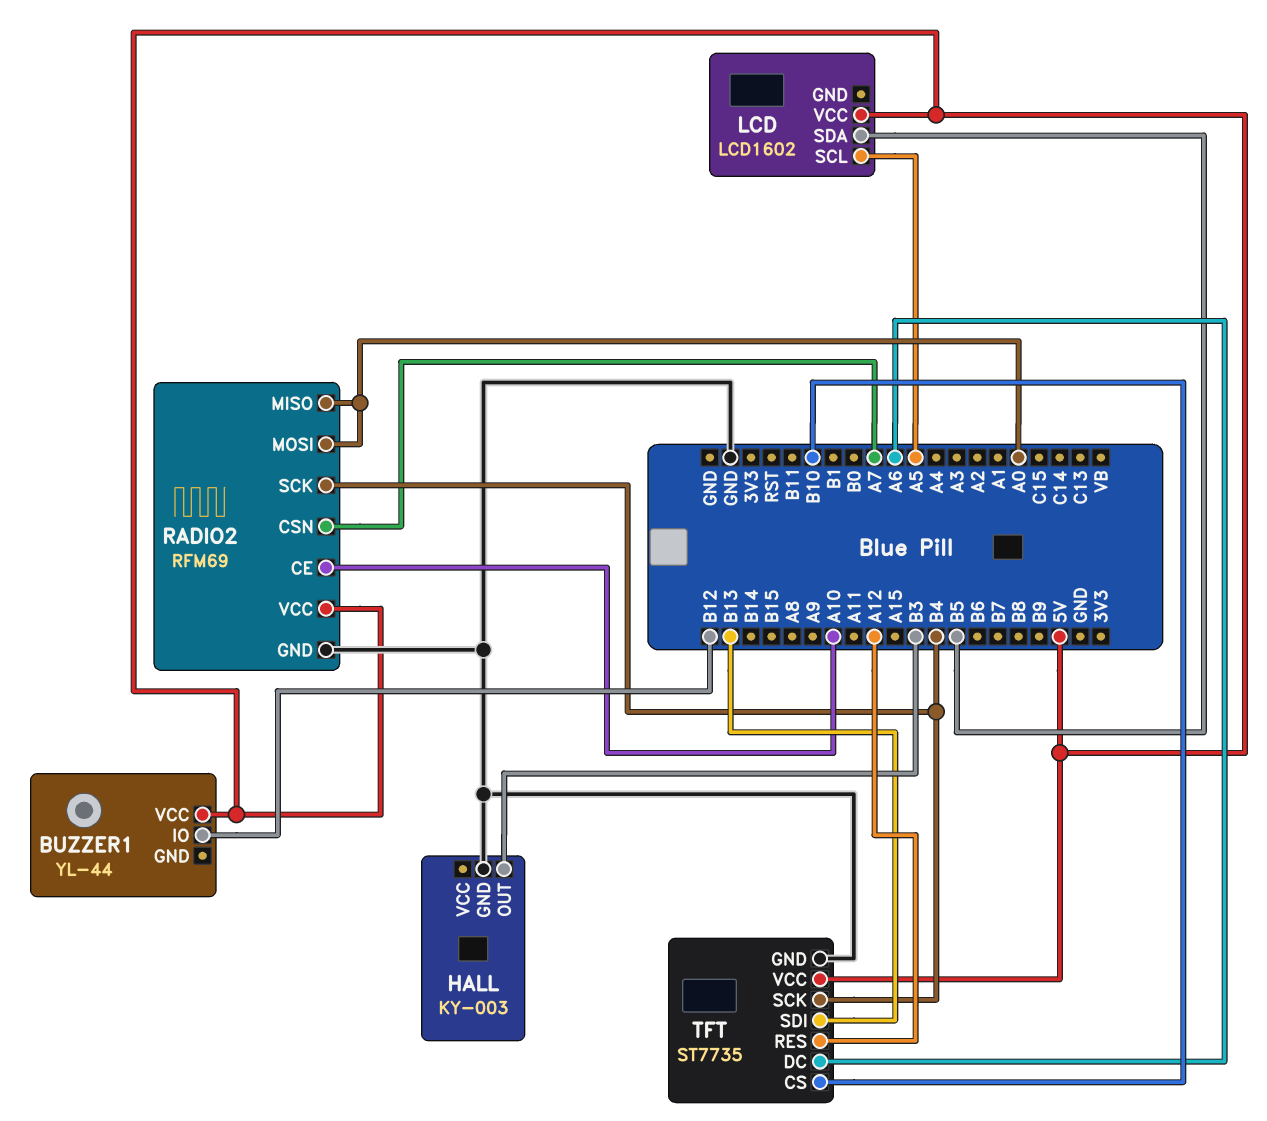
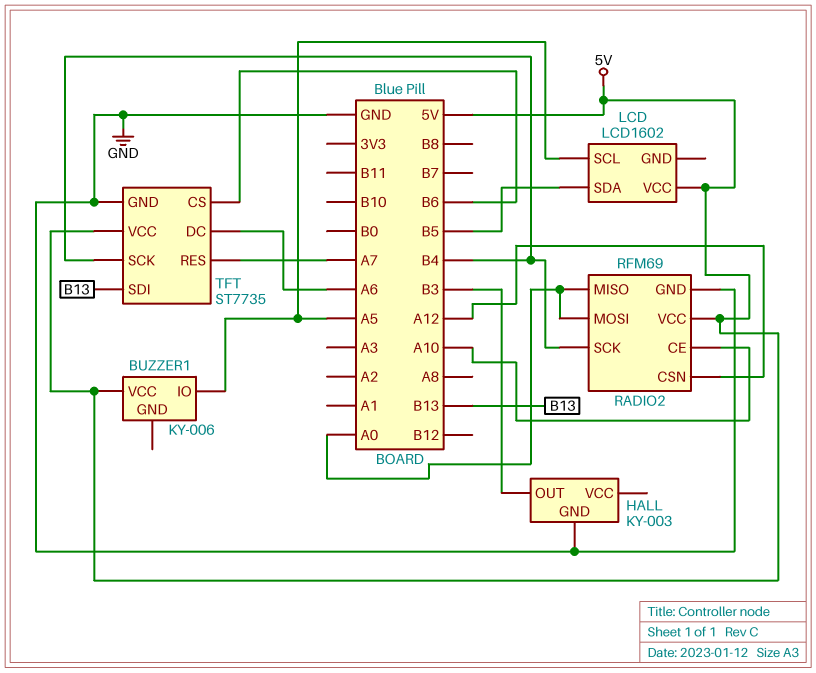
BUZZER1: YL-44 -> KY-006
BUZZER1 pin IO: B12 -> A5
RADIO2 pin CSN: A7 -> A12
TFT pin CS: B10 -> B6
TFT pin RES: A12 -> A7

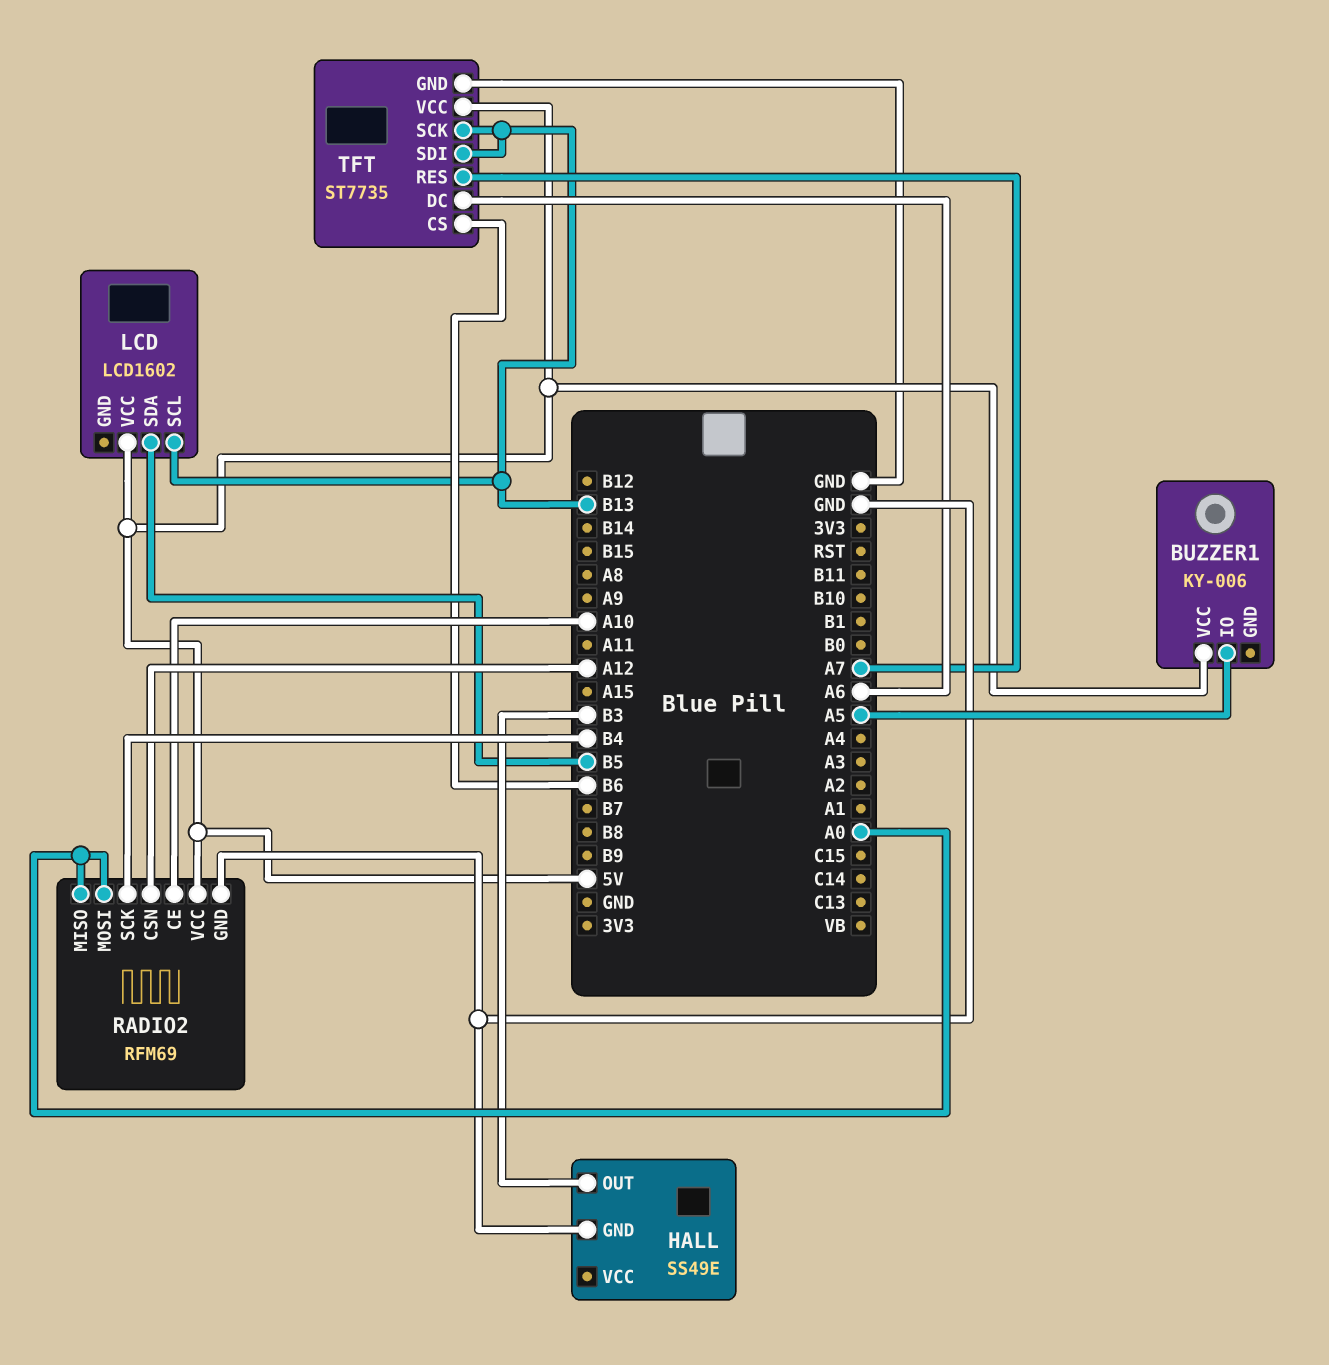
HALL: KY-003 -> SS49E
LCD pin SCL: A5 -> B13
TFT pin SCK: B4 -> B13

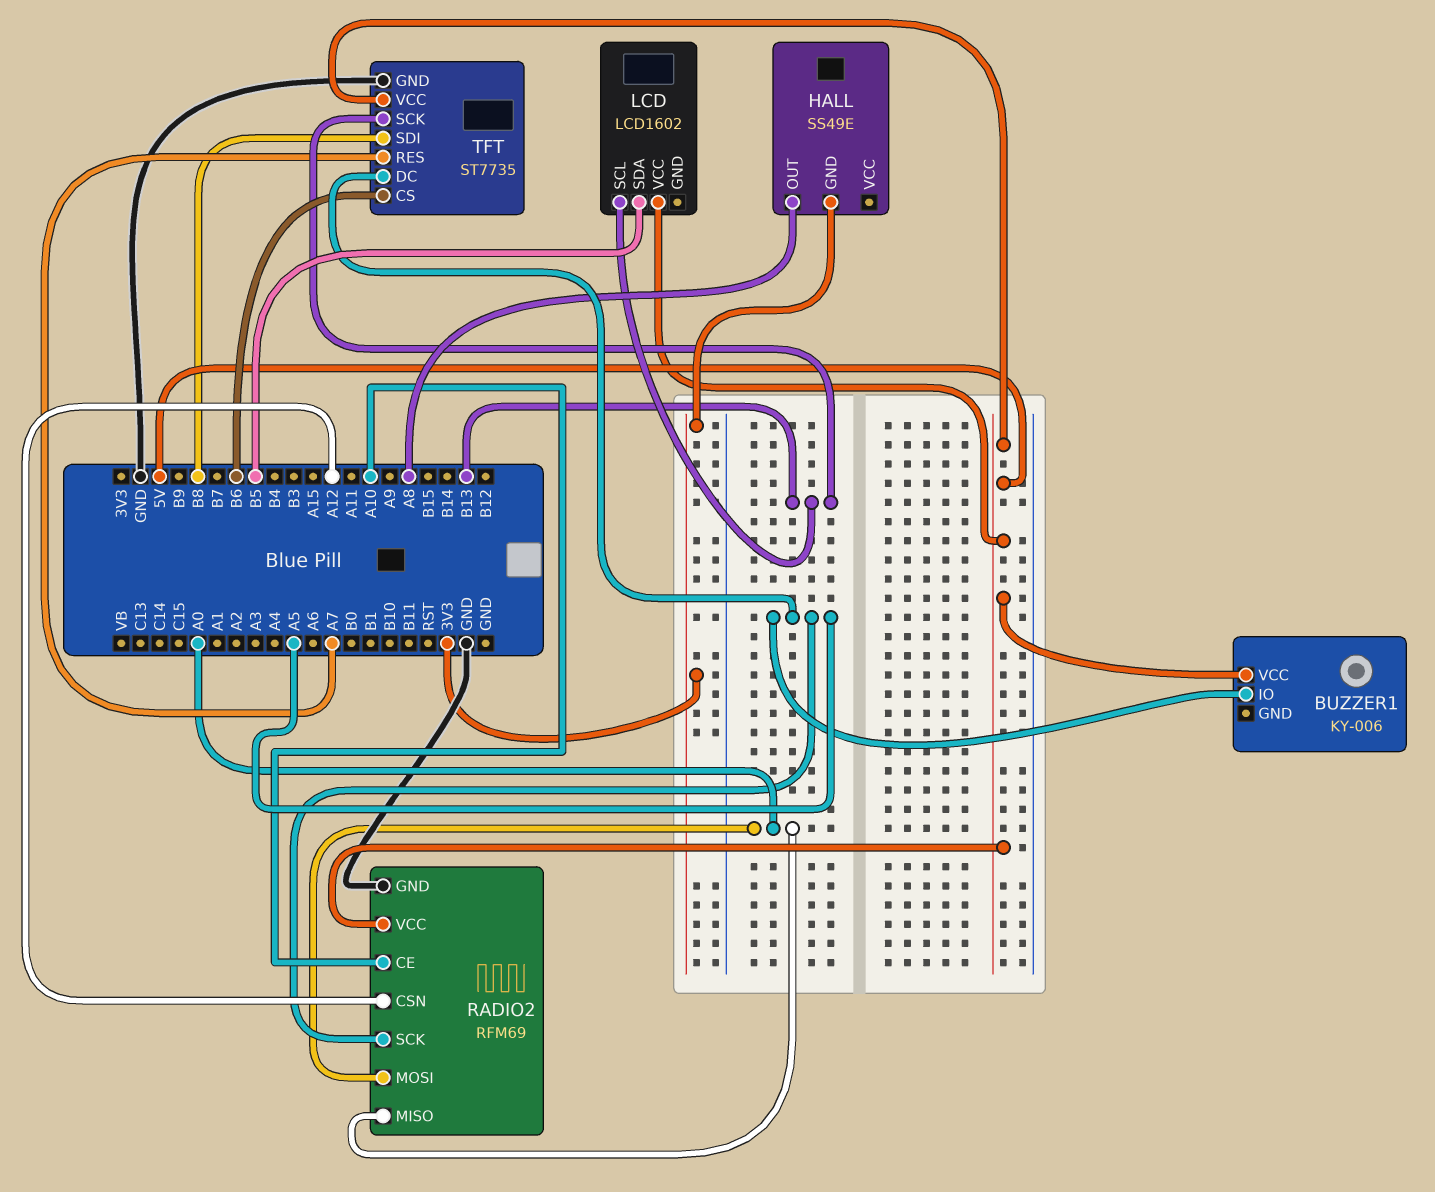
HALL pin GND: GND -> 3V3
HALL pin OUT: B3 -> A8
RADIO2 pin SCK: B4 -> A5
TFT pin DC: A6 -> A5
TFT pin SDI: B13 -> B8

